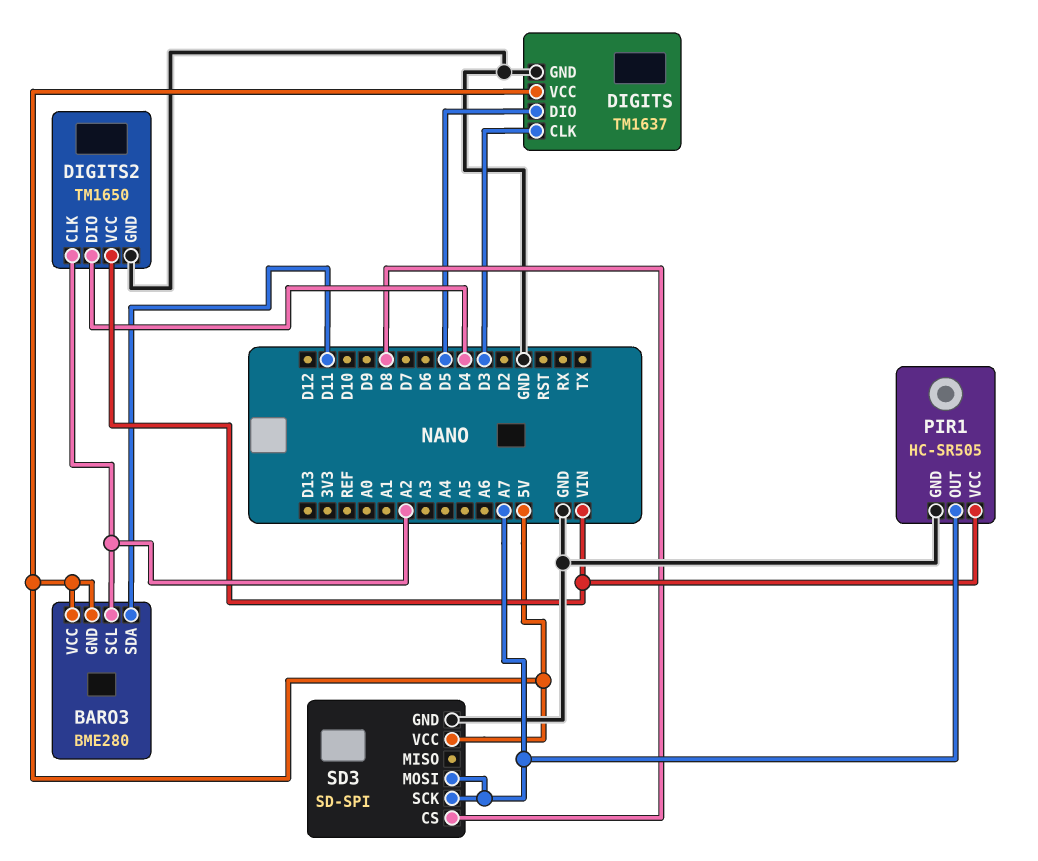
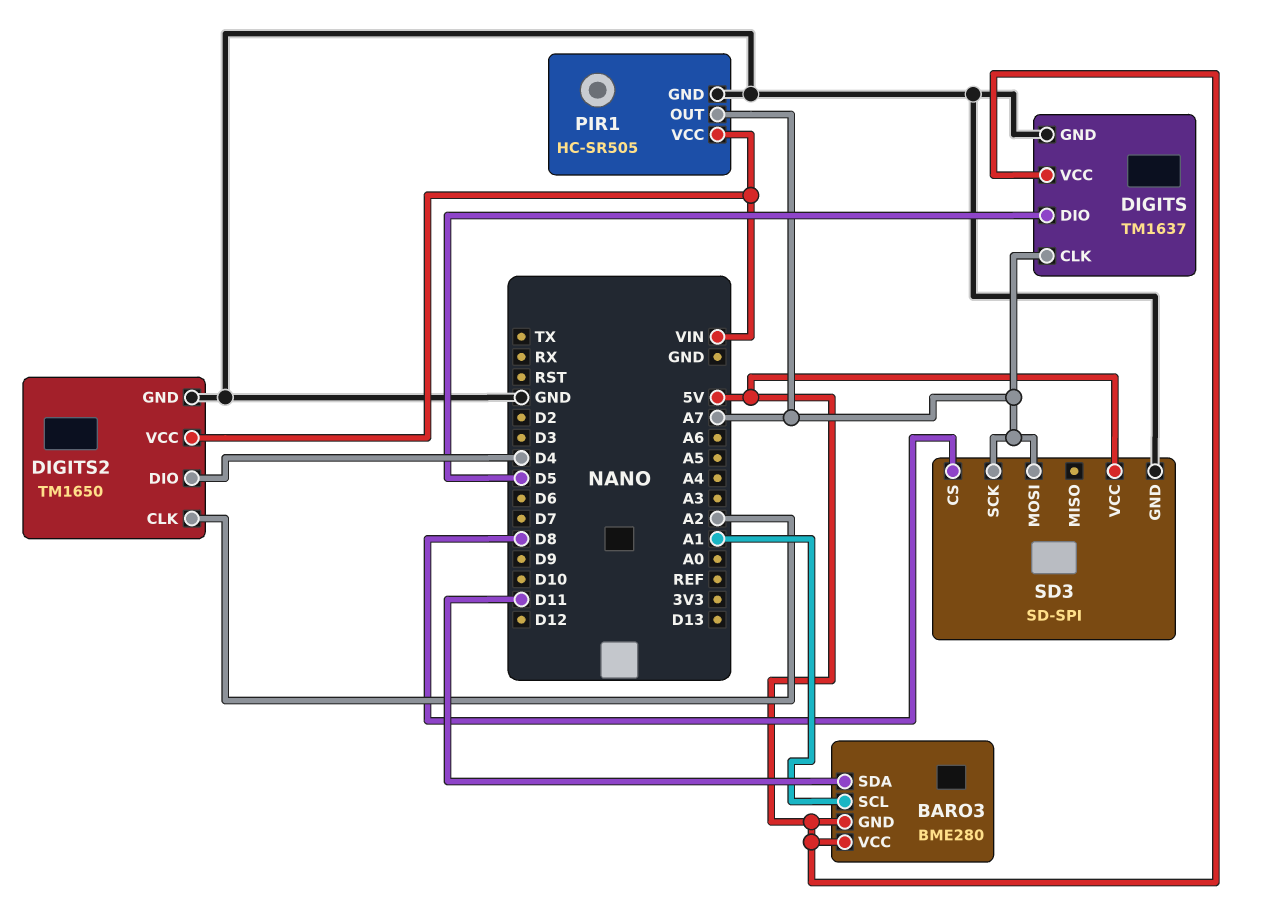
BARO3 pin SCL: A2 -> A1
DIGITS pin CLK: D3 -> A7

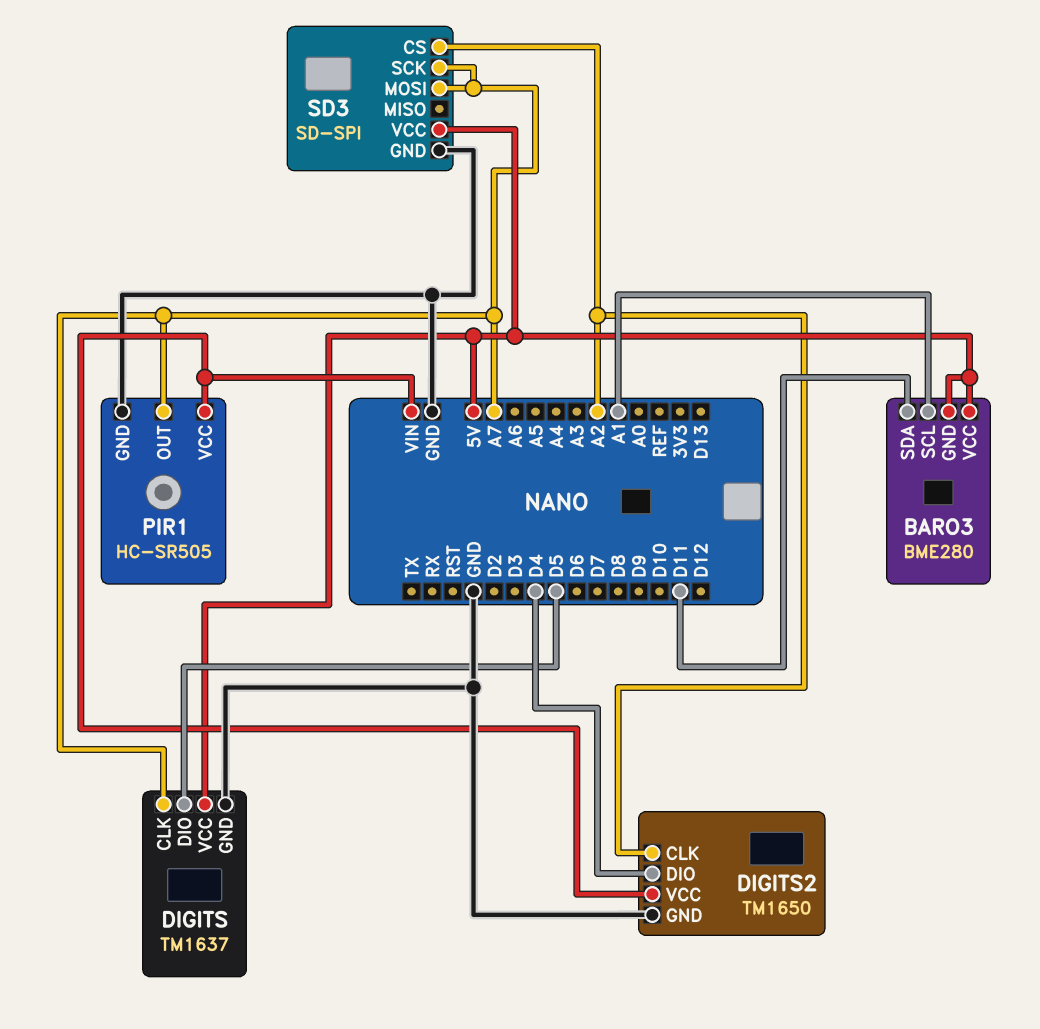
SD3 pin CS: D8 -> A2

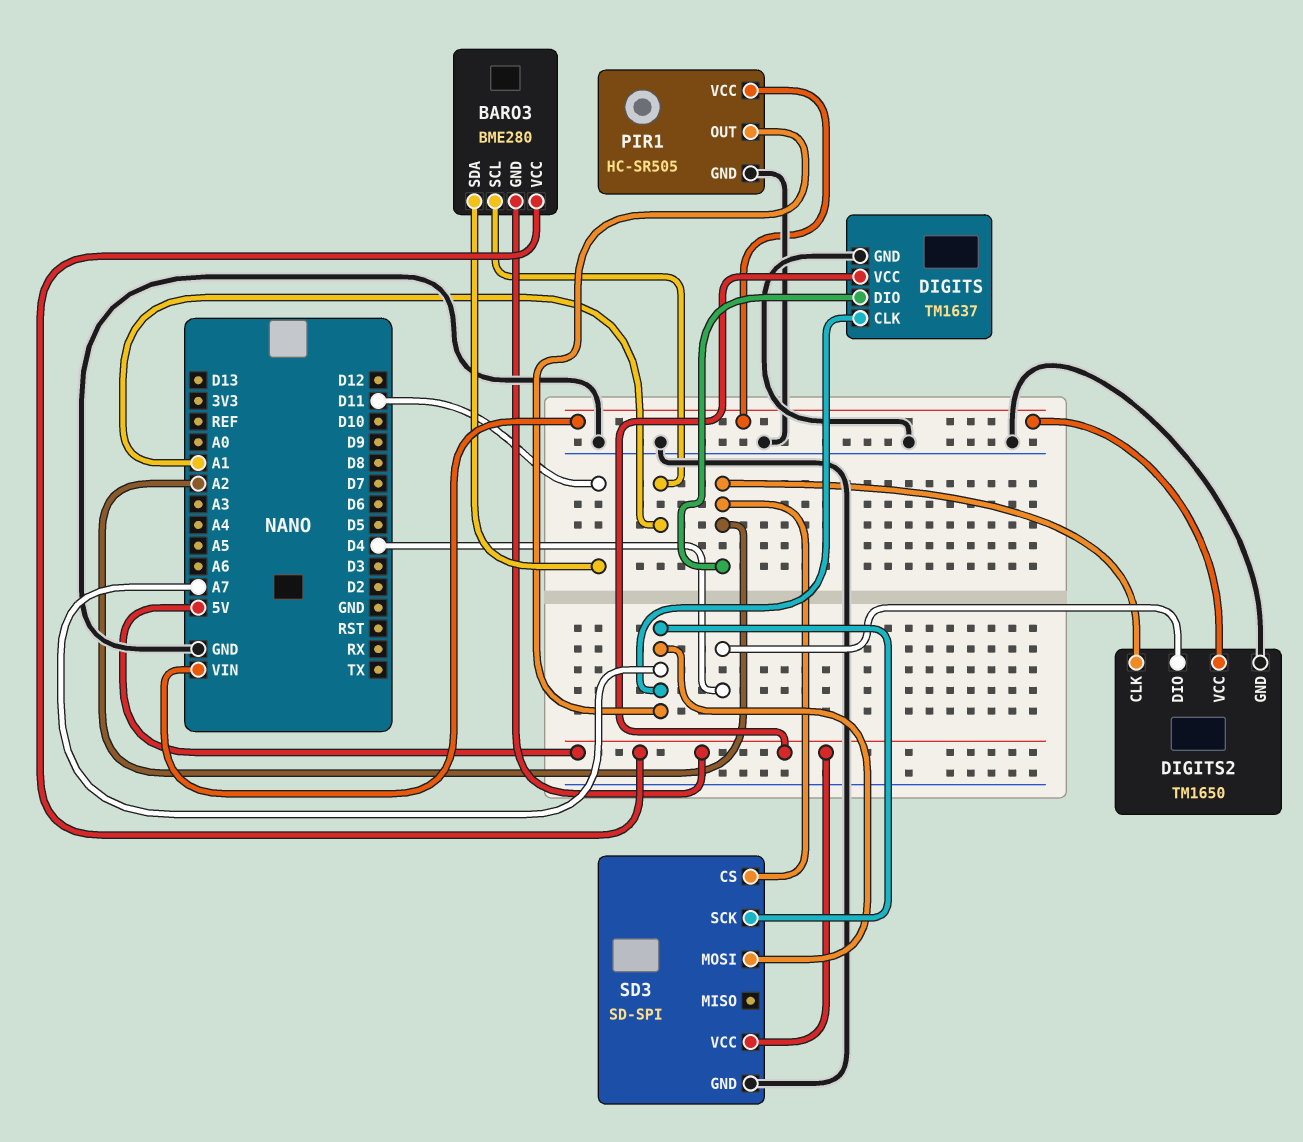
DIGITS pin DIO: D5 -> A2

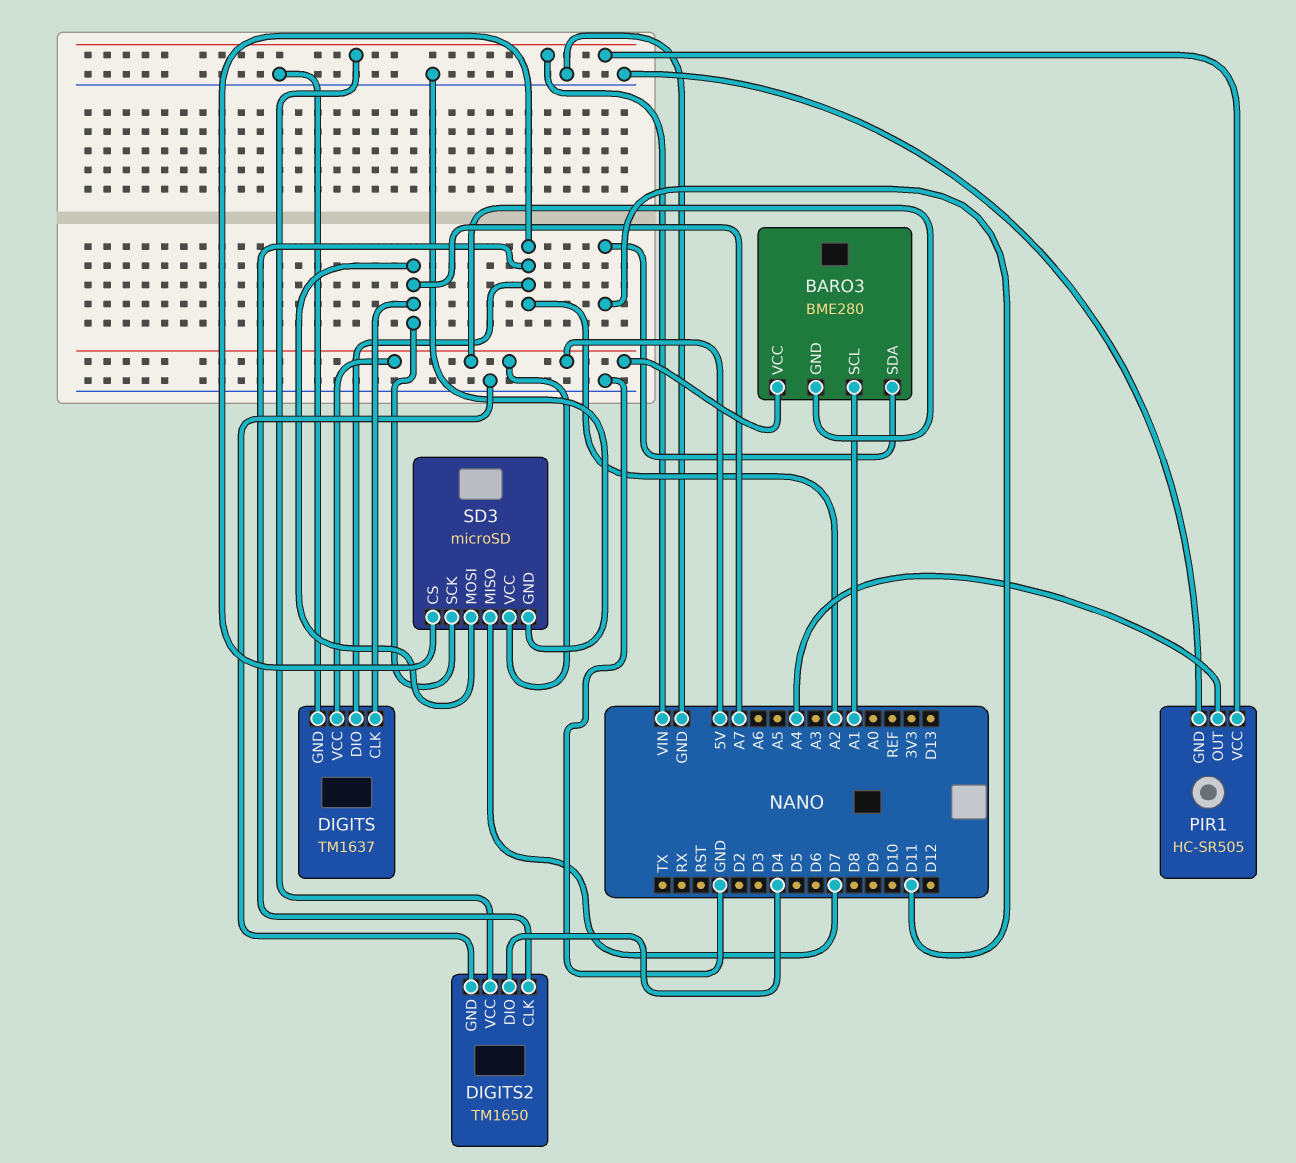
PIR1 pin OUT: A7 -> A4
SD3: SD-SPI -> microSD
SD3 pin MISO: none -> D7

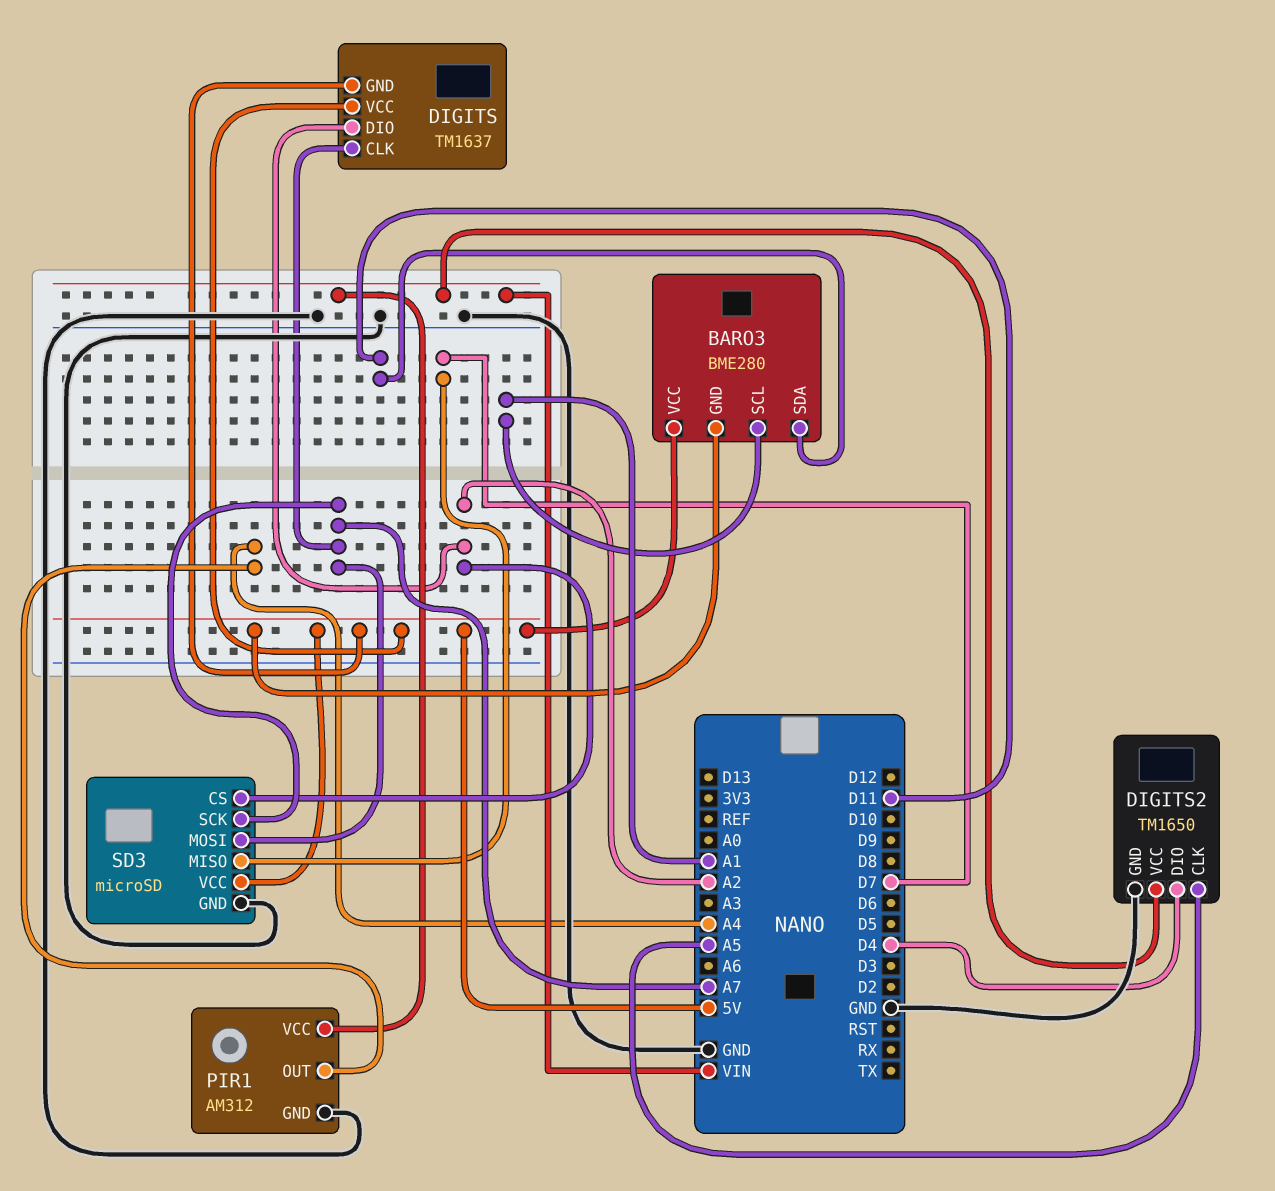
DIGITS pin GND: GND -> 5V
DIGITS2 pin CLK: A2 -> A5
PIR1: HC-SR505 -> AM312

